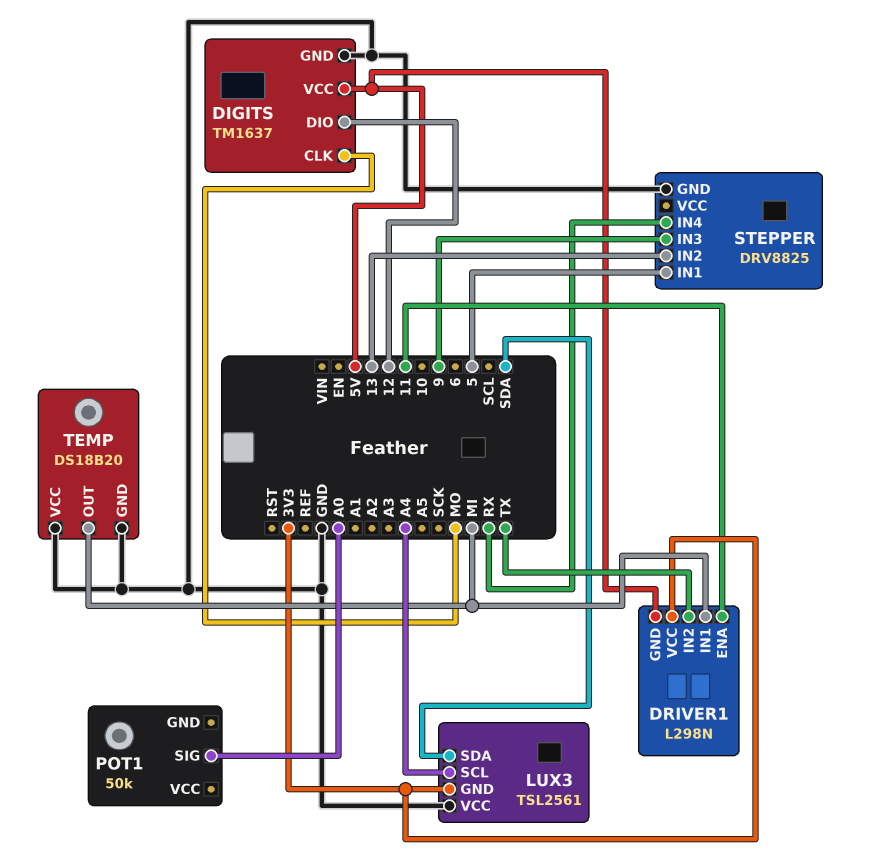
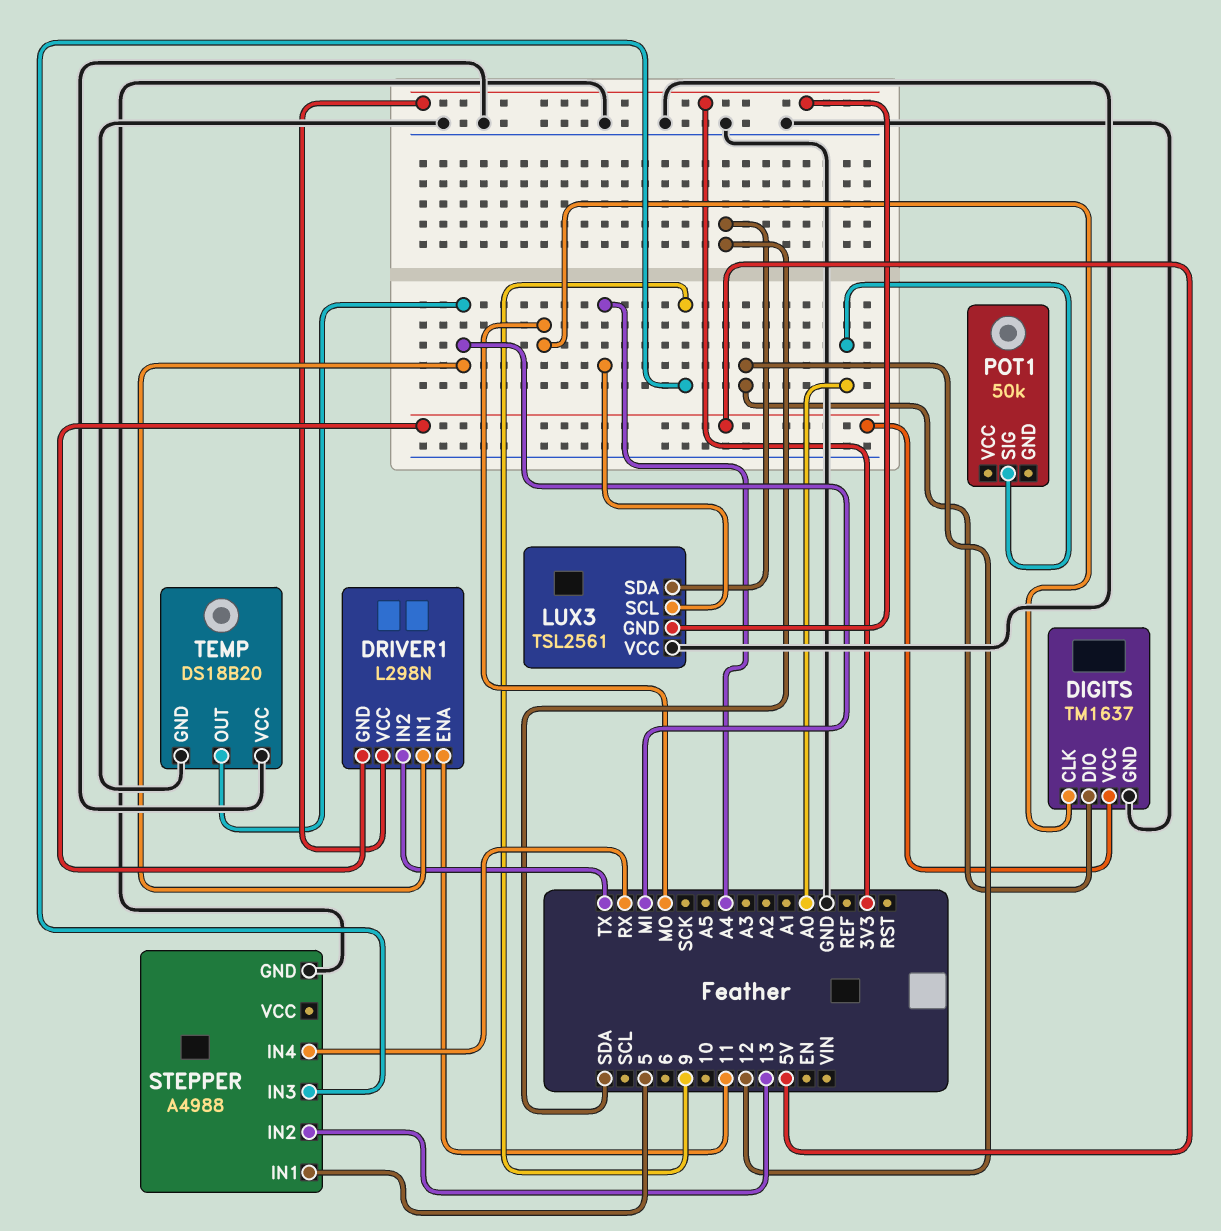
STEPPER: DRV8825 -> A4988

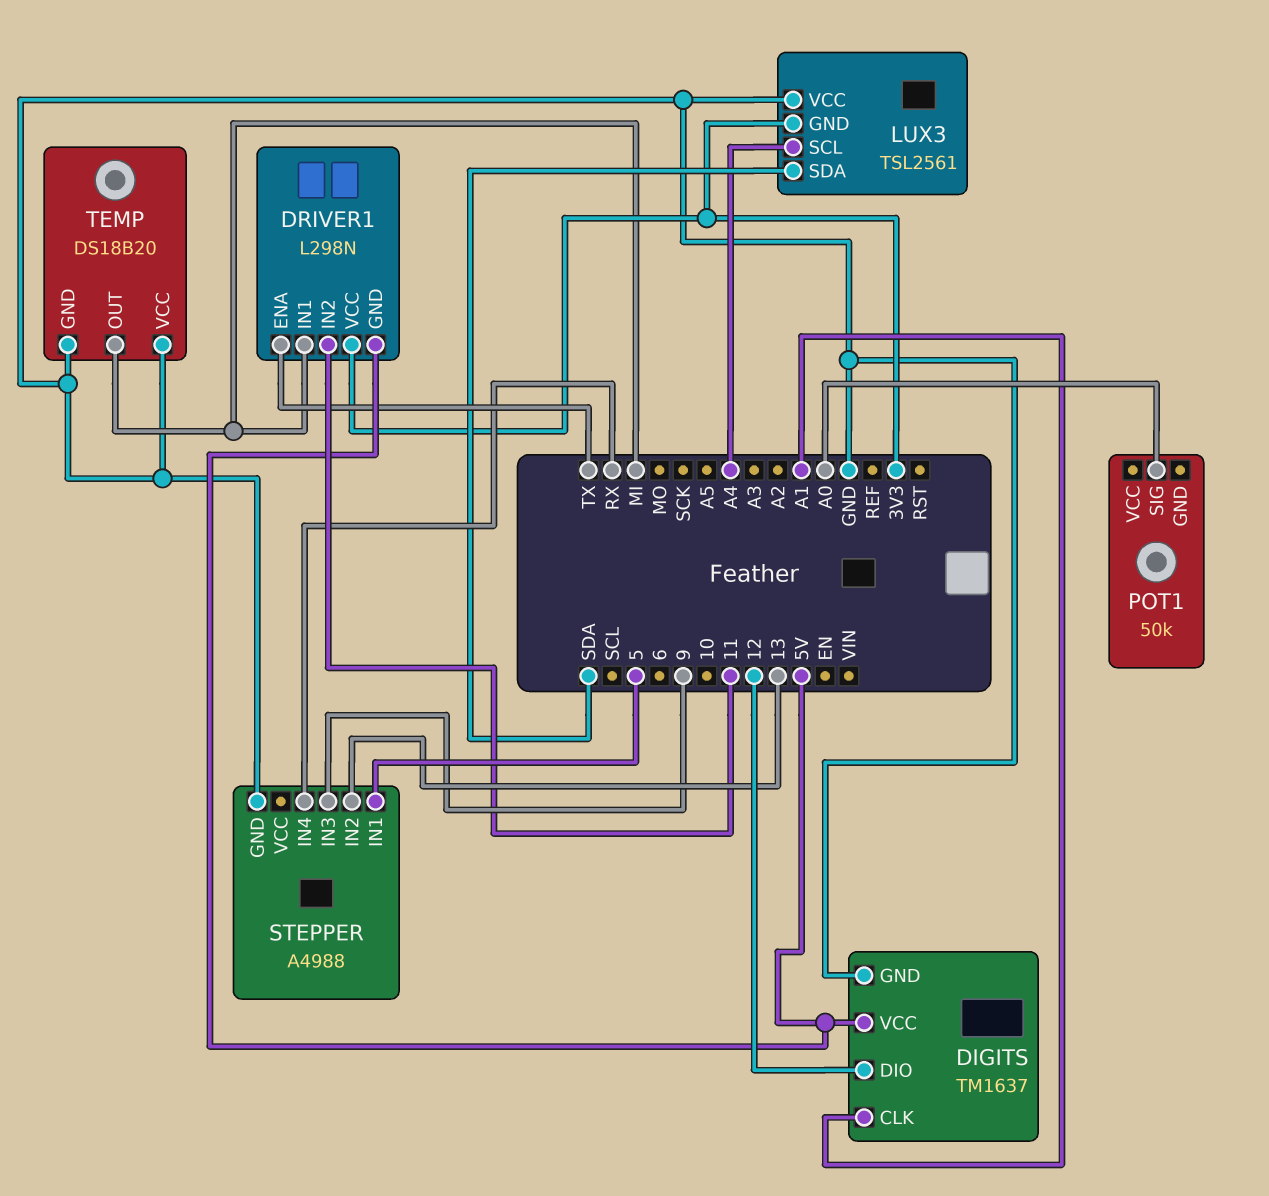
DIGITS pin CLK: MO -> A1
DRIVER1 pin ENA: 11 -> TX
DRIVER1 pin IN2: TX -> 11

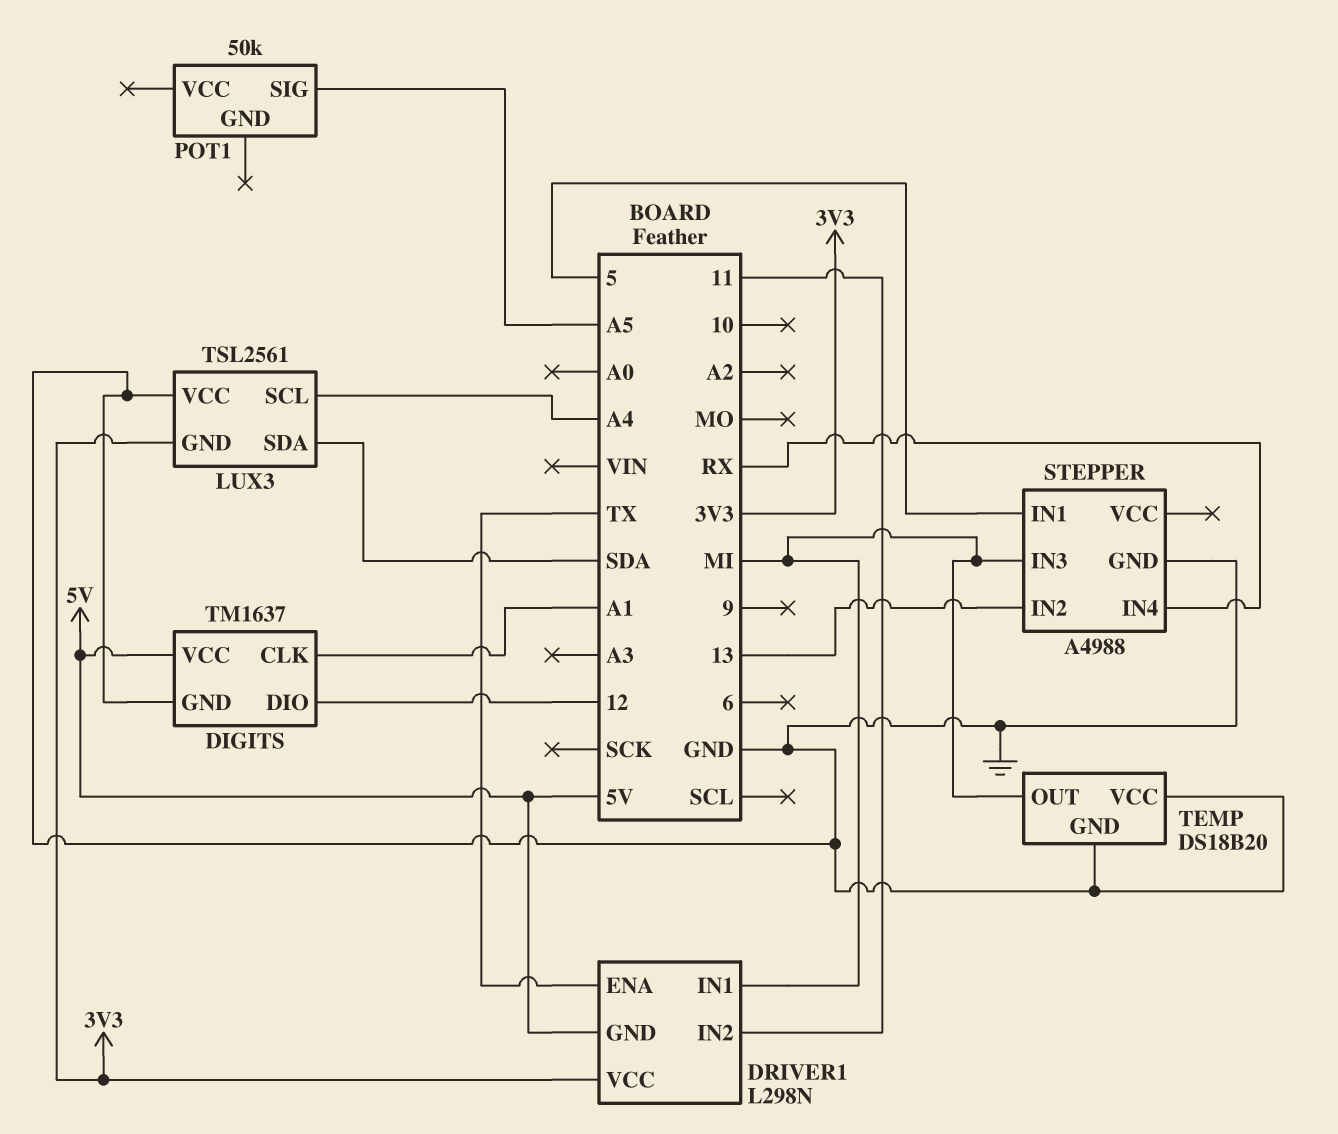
POT1 pin SIG: A0 -> A5
STEPPER pin IN3: 9 -> MI

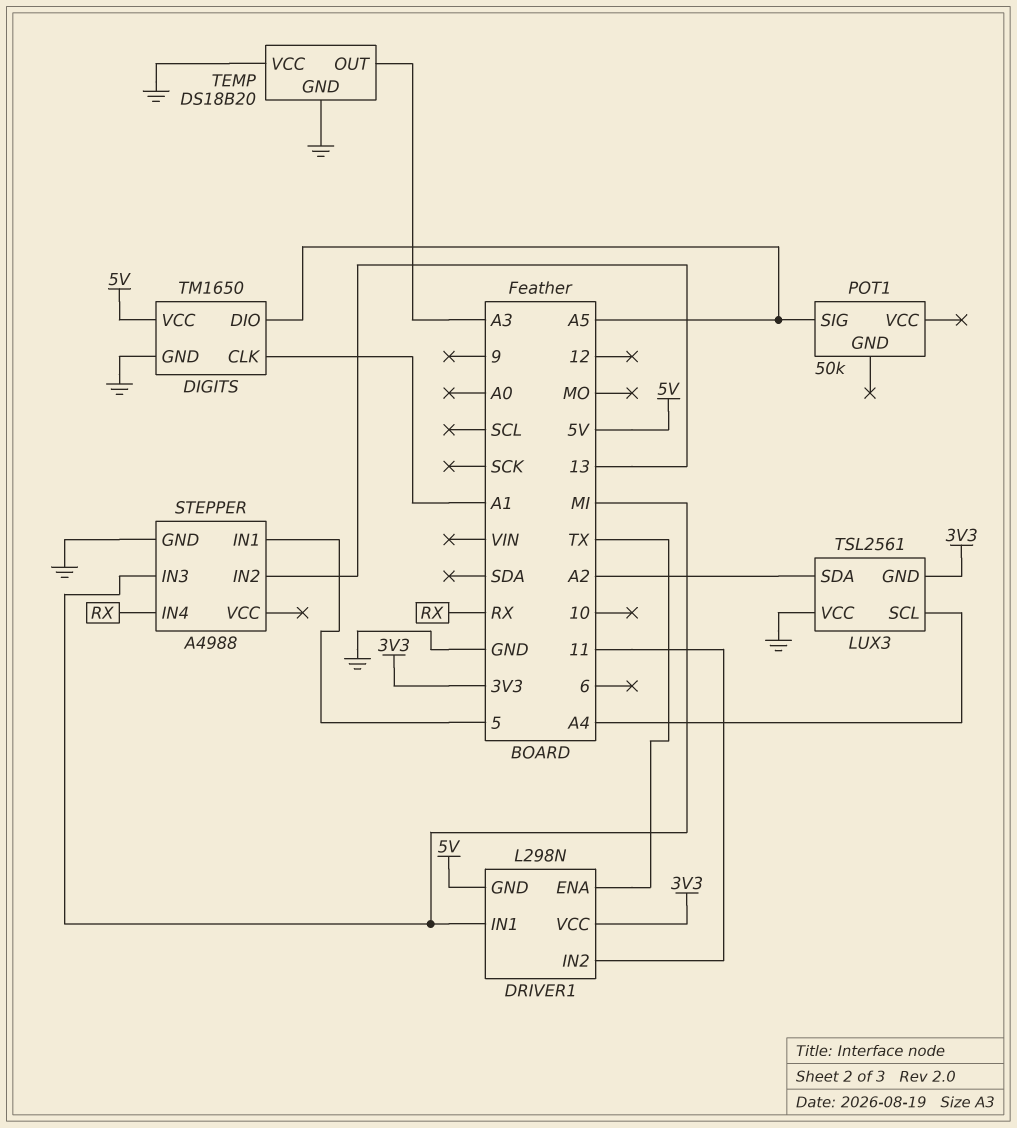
DIGITS: TM1637 -> TM1650
DIGITS pin DIO: 12 -> A5
LUX3 pin SDA: SDA -> A2
TEMP pin OUT: MI -> A3

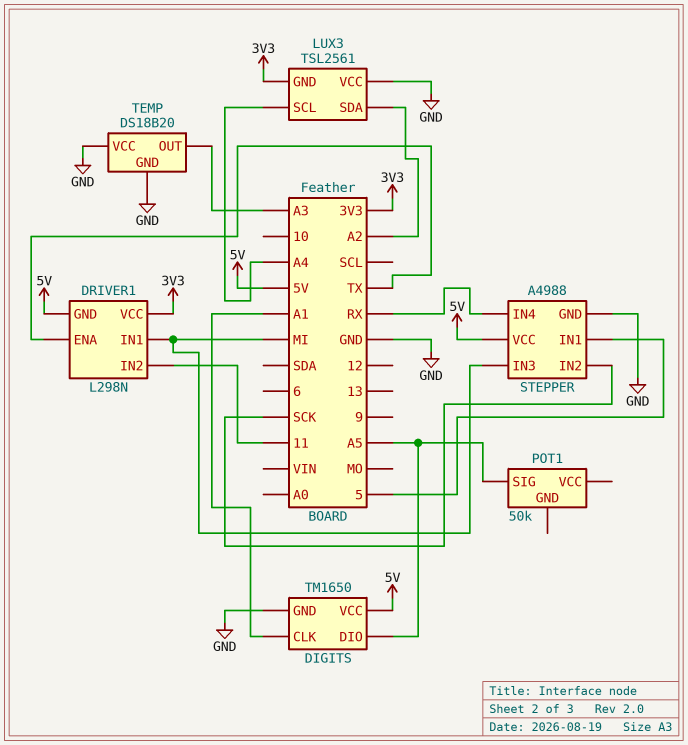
STEPPER pin IN2: 13 -> SCK
STEPPER pin VCC: none -> 5V

